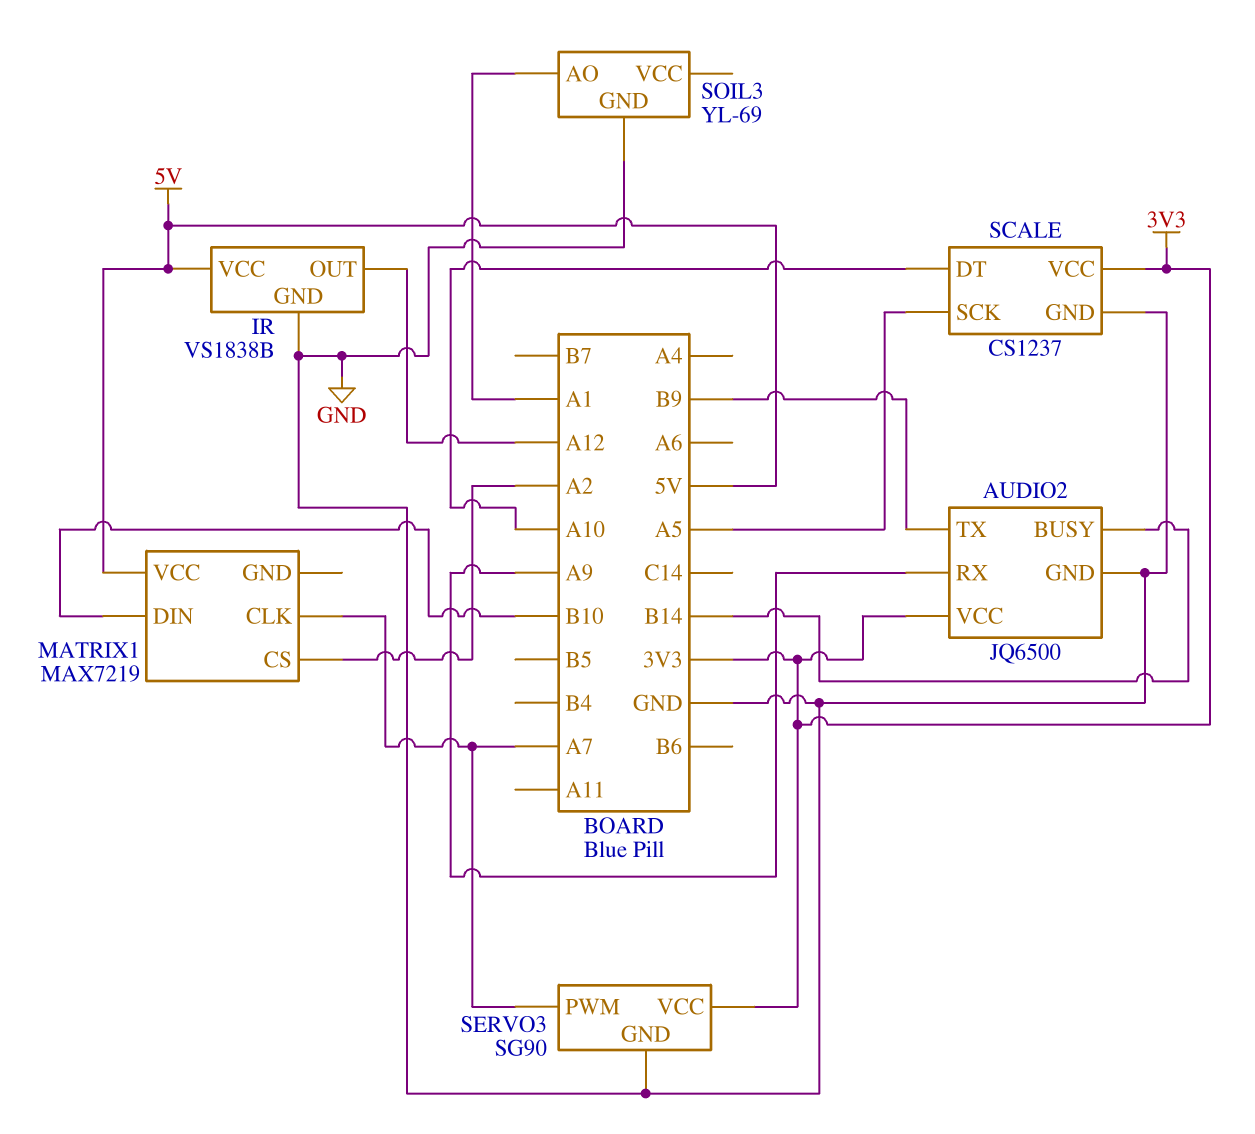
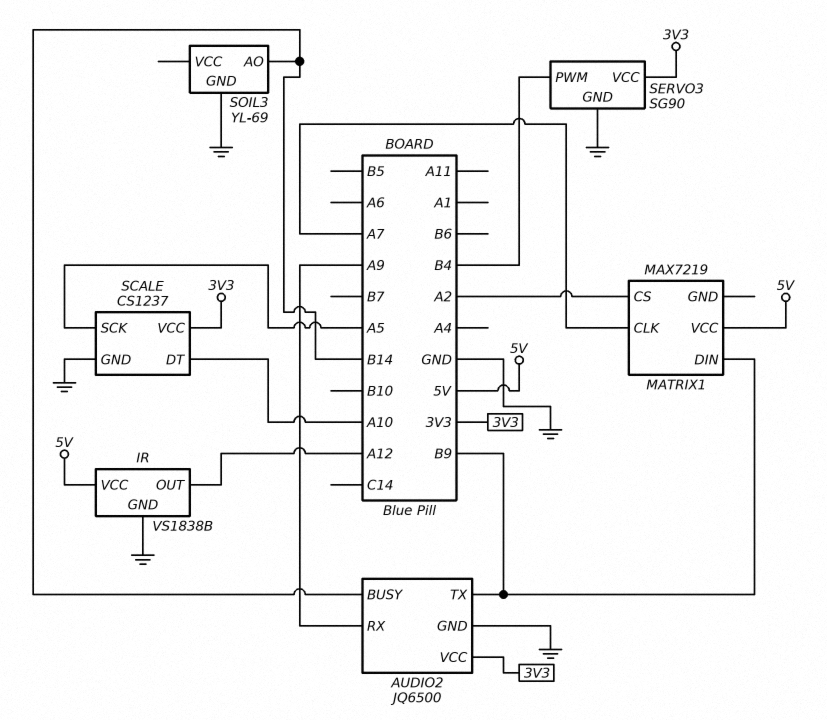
MATRIX1 pin DIN: B10 -> B9
SERVO3 pin PWM: A7 -> B4
SOIL3 pin AO: A1 -> B14

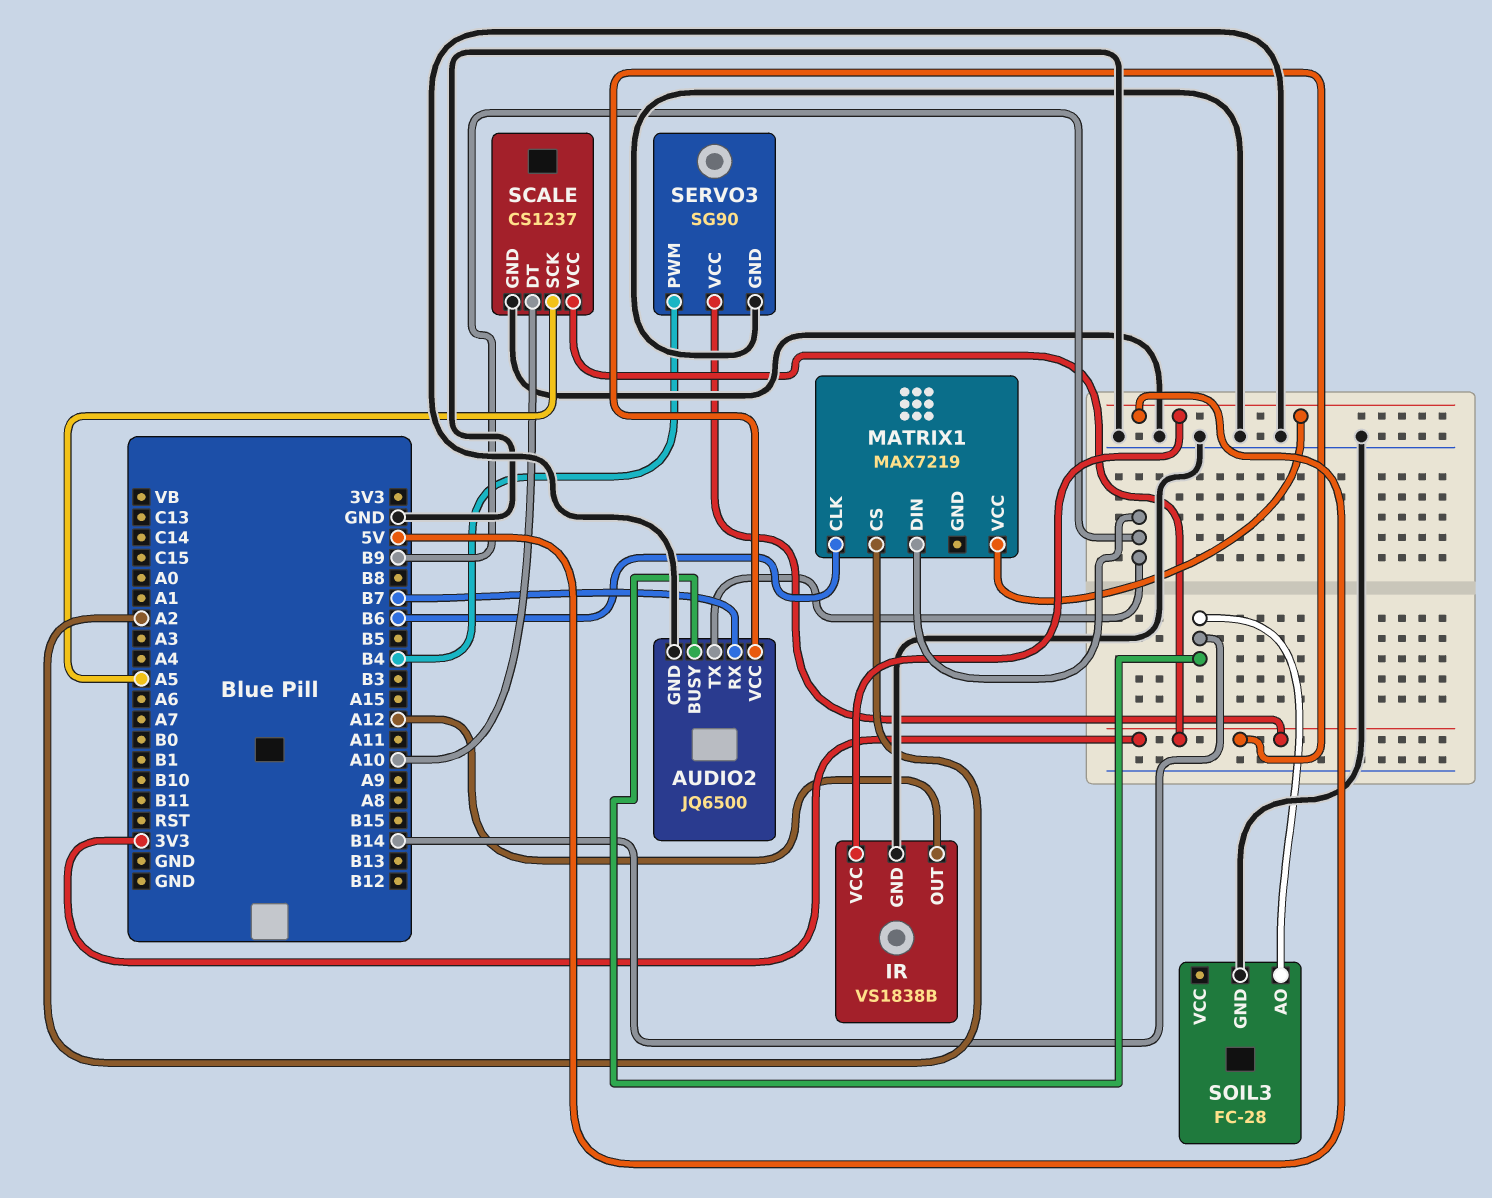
AUDIO2 pin RX: A9 -> B7
MATRIX1 pin CLK: A7 -> B6
SOIL3: YL-69 -> FC-28

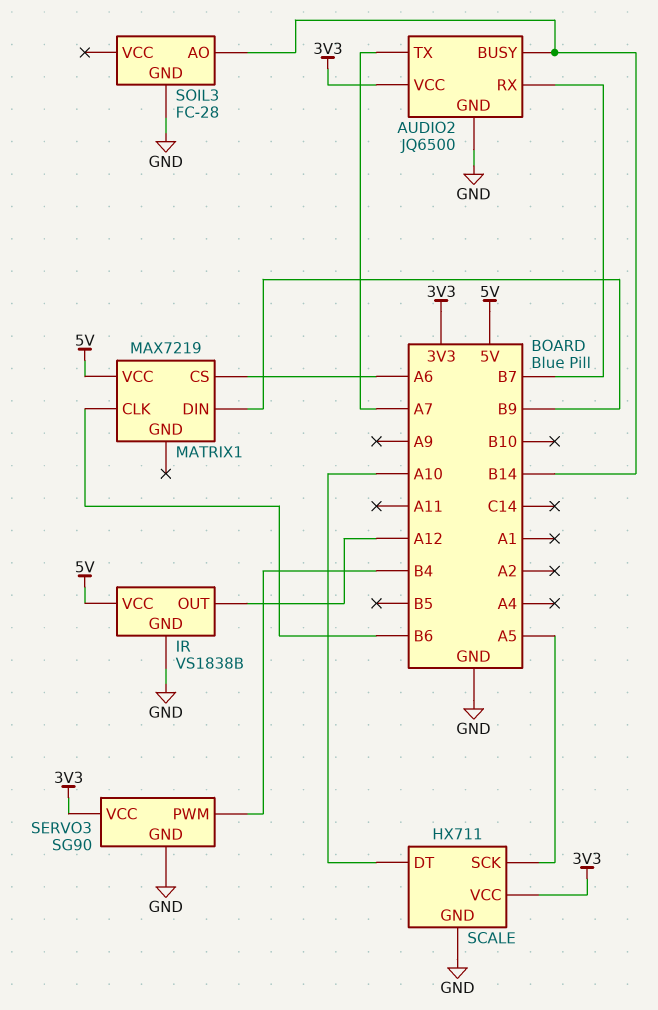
AUDIO2 pin TX: B9 -> A7
MATRIX1 pin CS: A2 -> A6
SCALE: CS1237 -> HX711

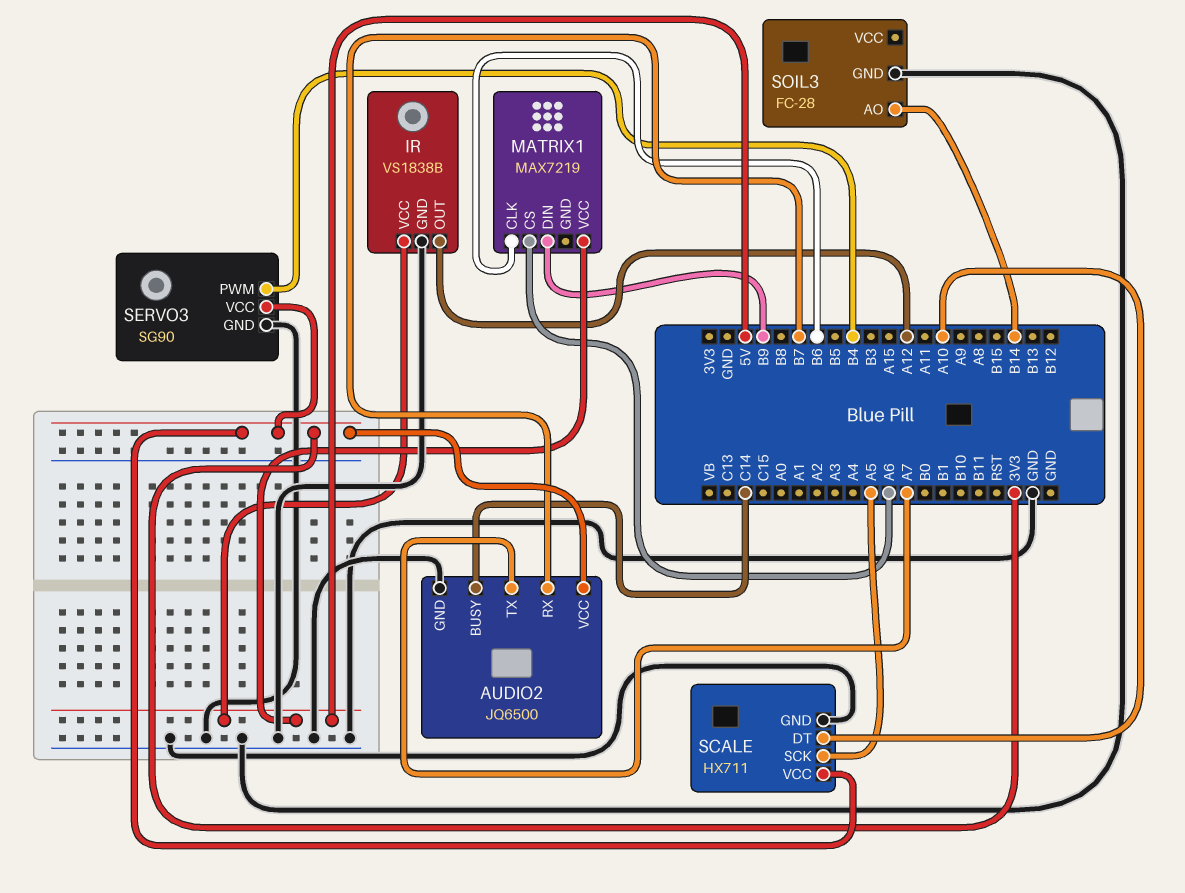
AUDIO2 pin BUSY: B14 -> C14

